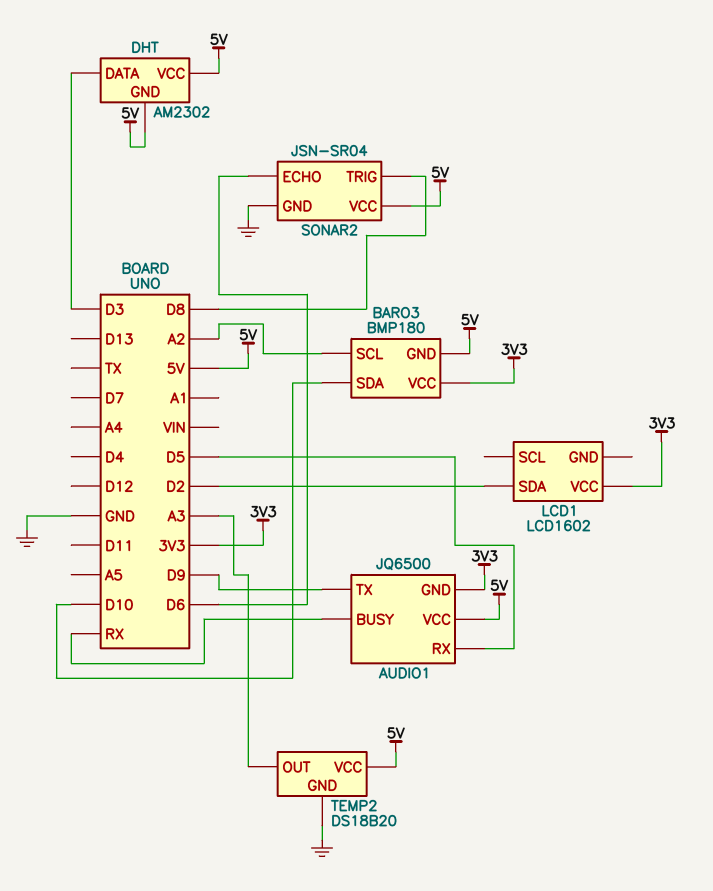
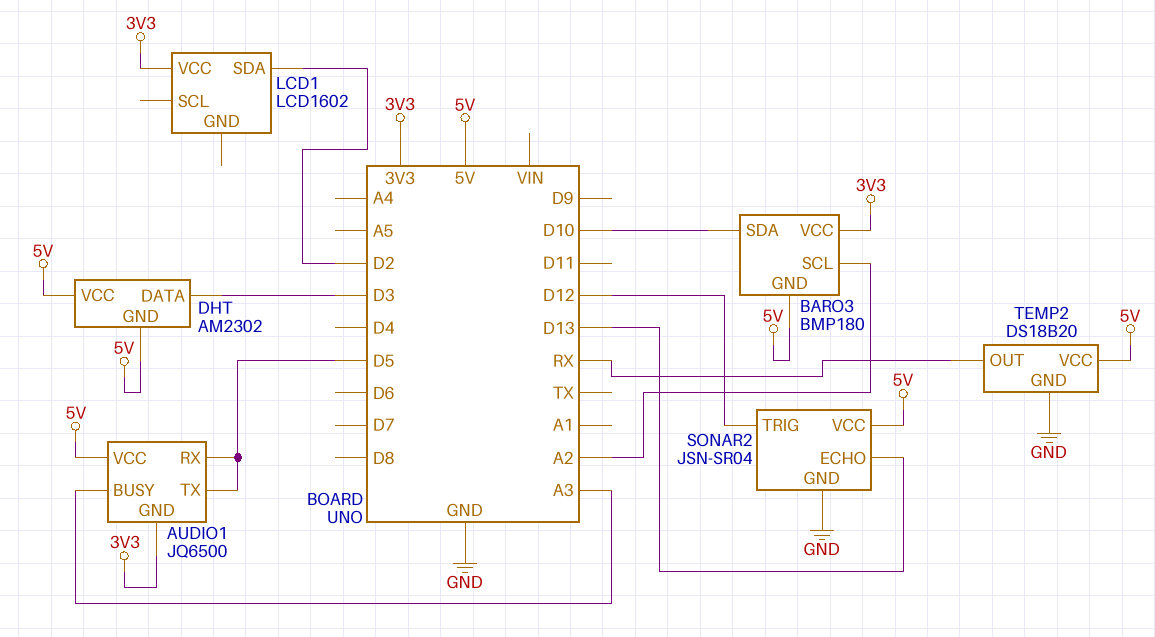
AUDIO1 pin BUSY: RX -> A3
AUDIO1 pin TX: D9 -> D5
SONAR2 pin ECHO: D6 -> D13
SONAR2 pin TRIG: D8 -> D12
TEMP2 pin OUT: A3 -> RX

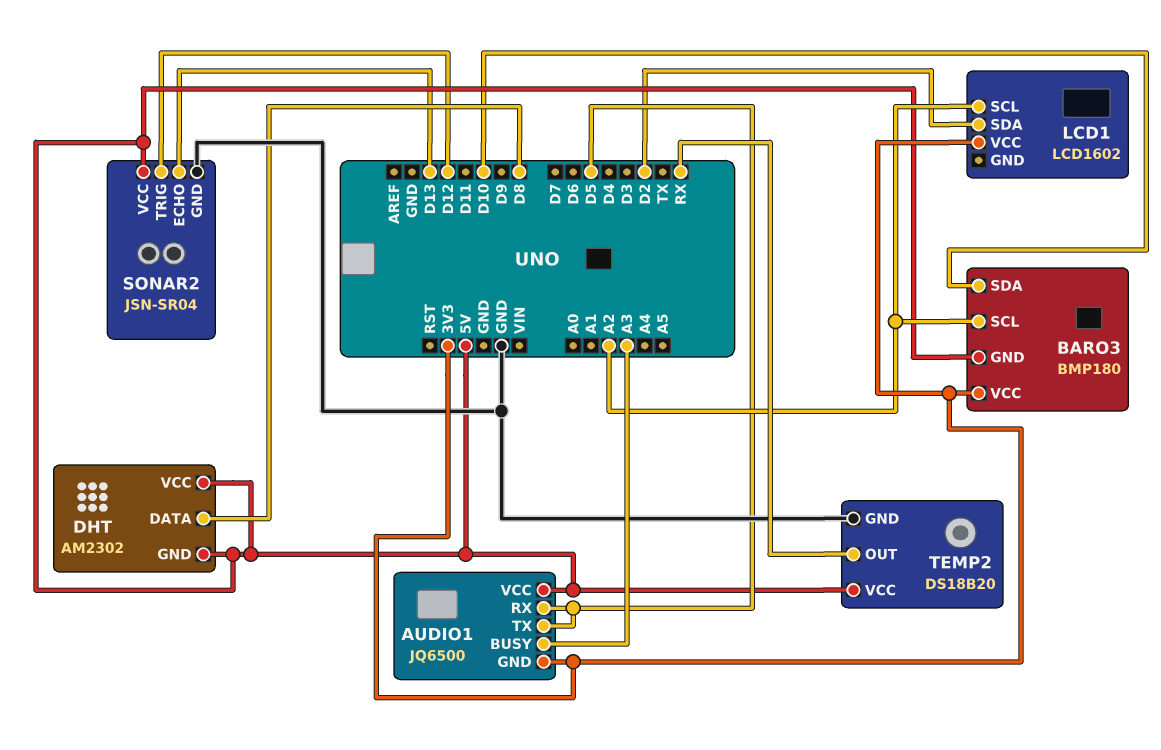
DHT pin DATA: D3 -> D8
LCD1 pin SCL: none -> A2

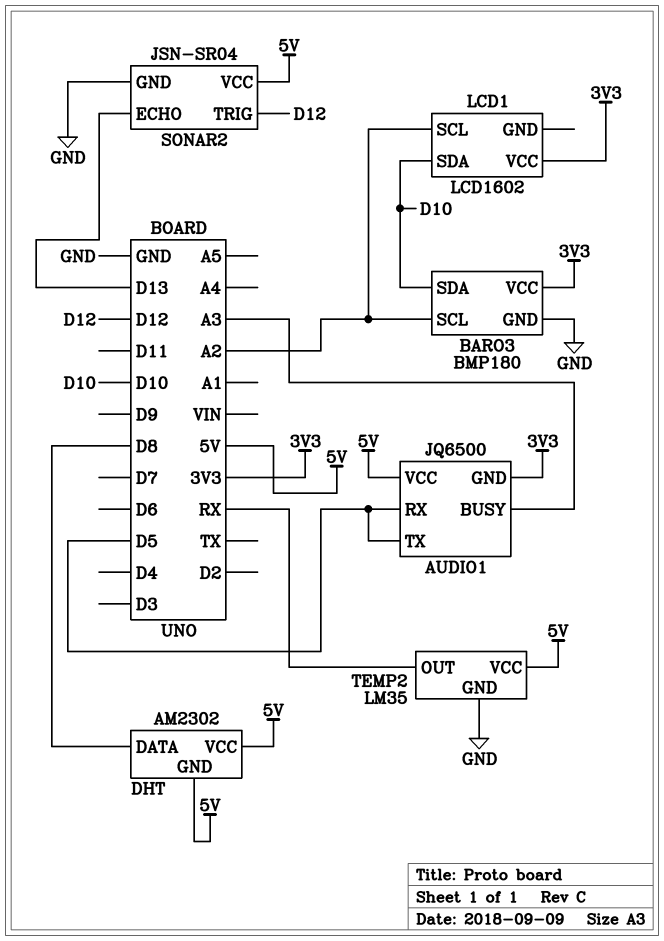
BARO3 pin GND: 5V -> GND
LCD1 pin SDA: D2 -> D10
TEMP2: DS18B20 -> LM35

